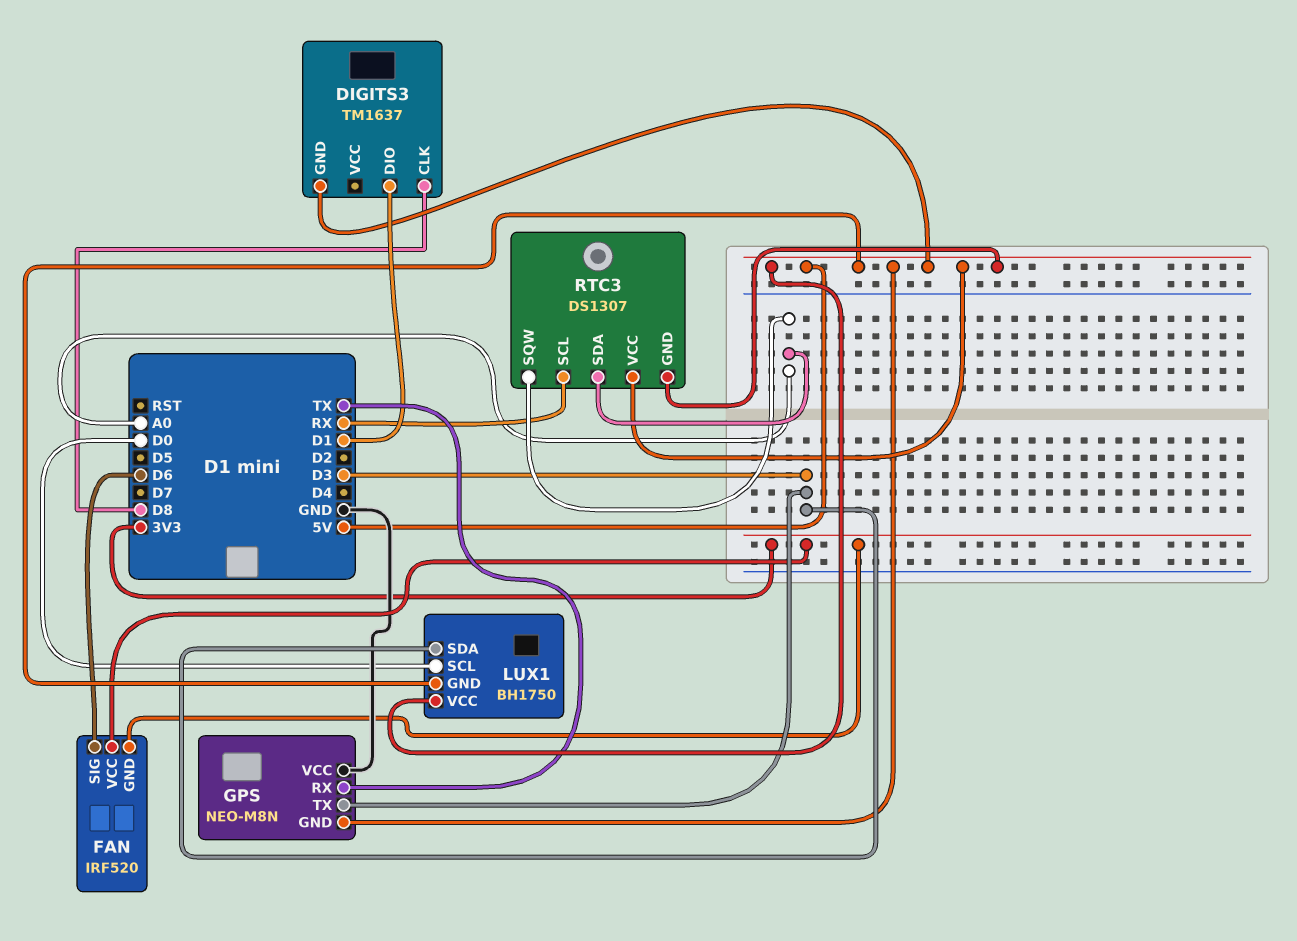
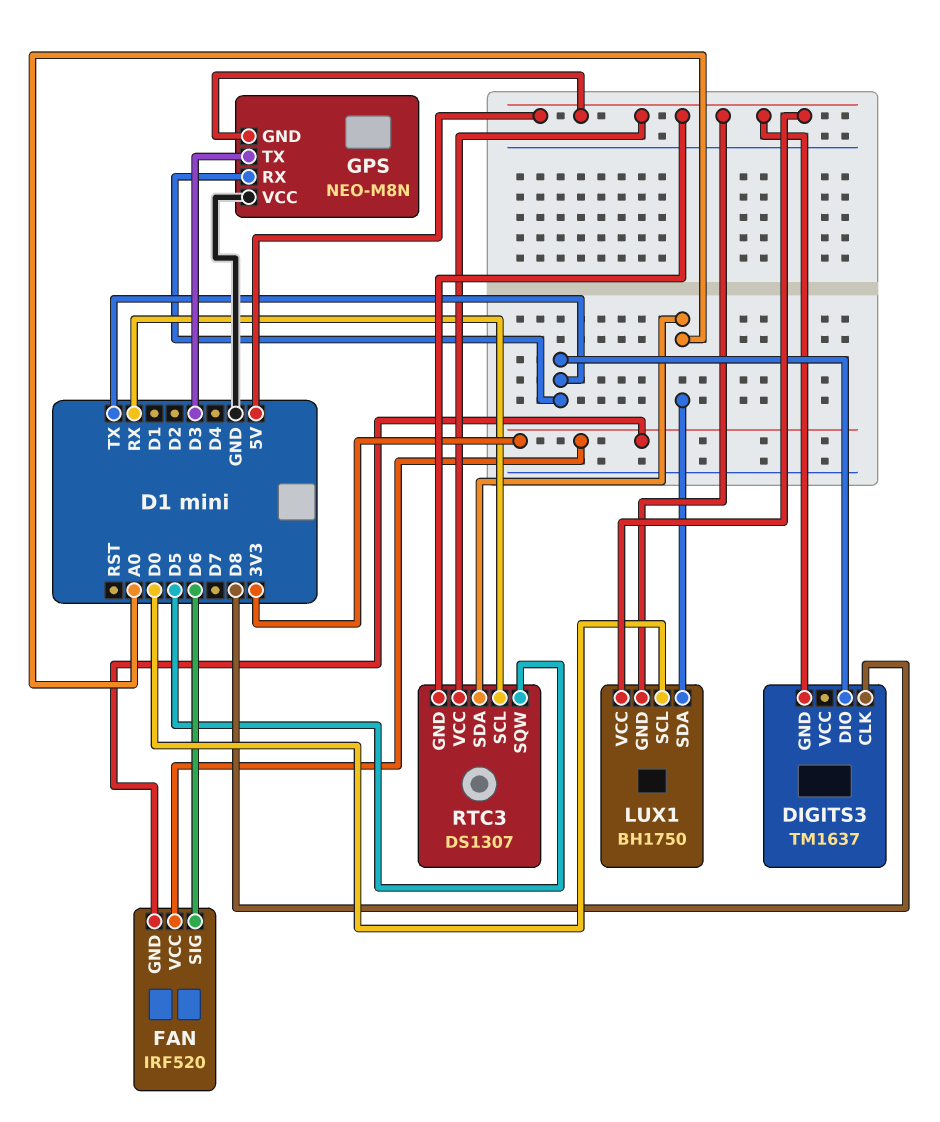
DIGITS3 pin DIO: D1 -> TX
LUX1 pin SDA: D3 -> A0
RTC3 pin SQW: A0 -> D5

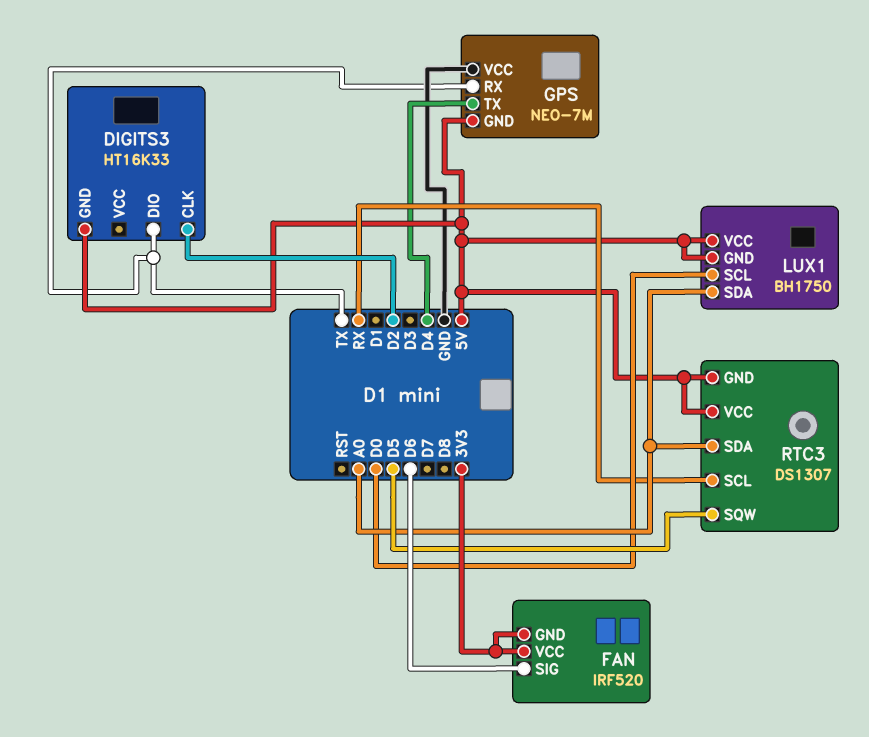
DIGITS3: TM1637 -> HT16K33
DIGITS3 pin CLK: D8 -> D2
GPS: NEO-M8N -> NEO-7M
GPS pin TX: D3 -> D4

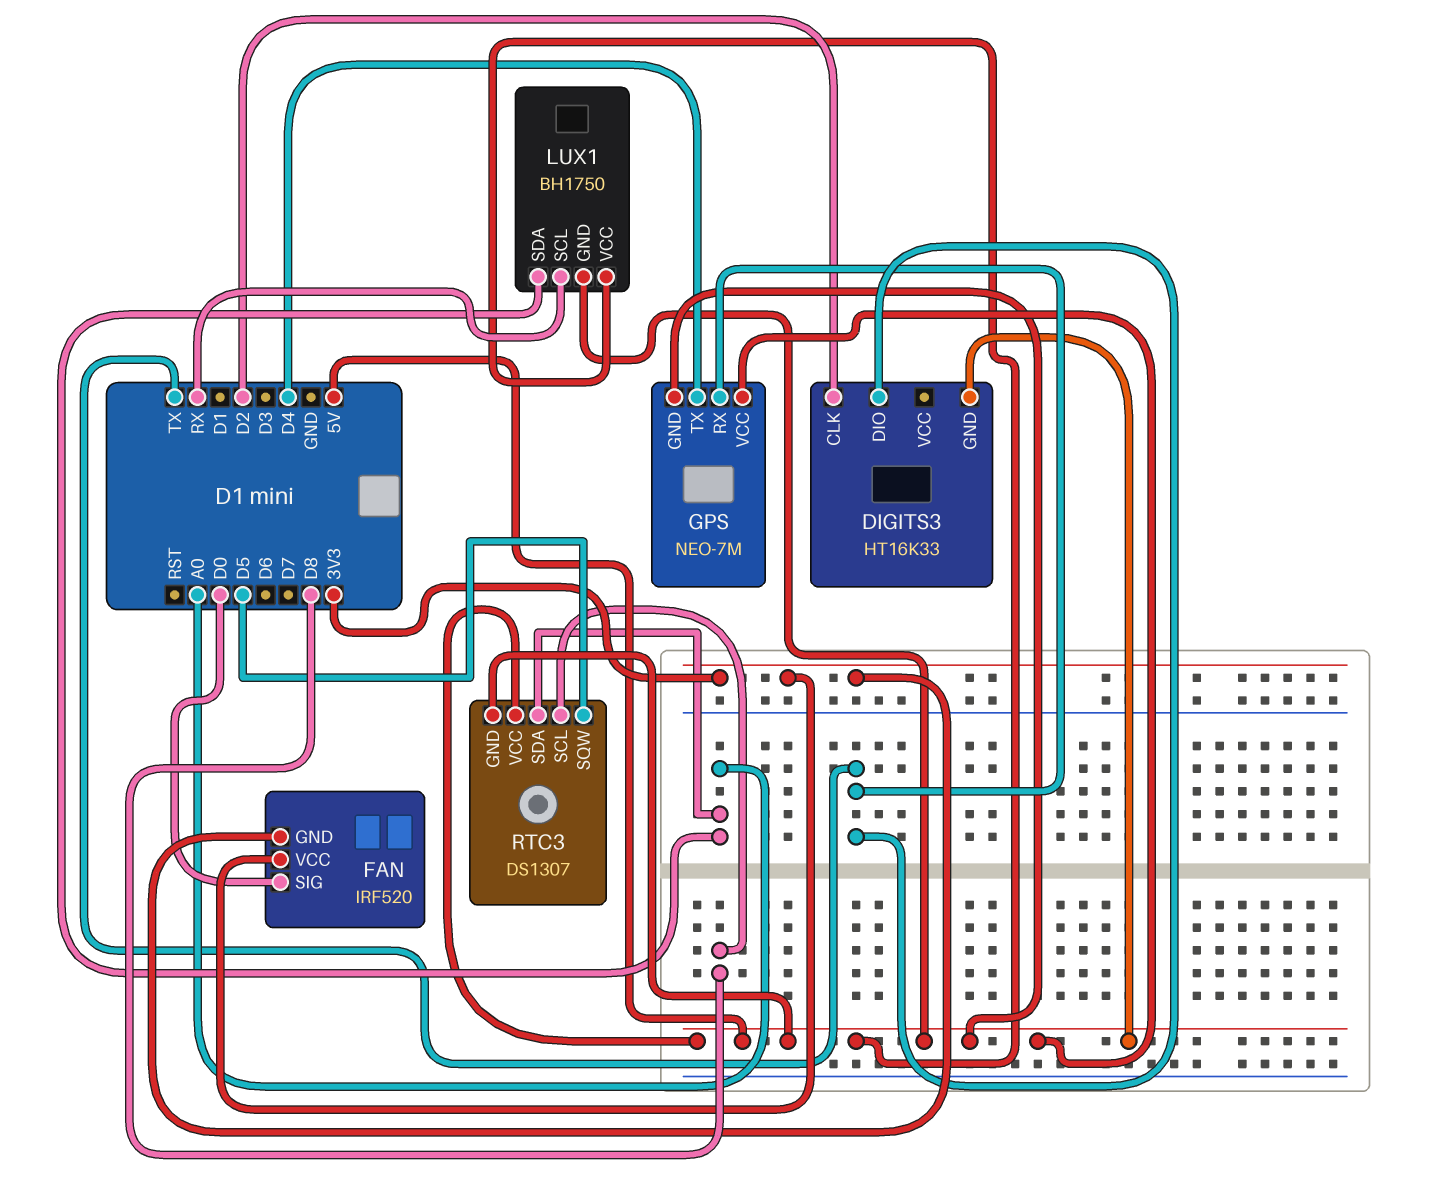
FAN pin SIG: D6 -> D0
GPS pin VCC: GND -> 5V
LUX1 pin SCL: D0 -> RX
RTC3 pin SCL: RX -> D8

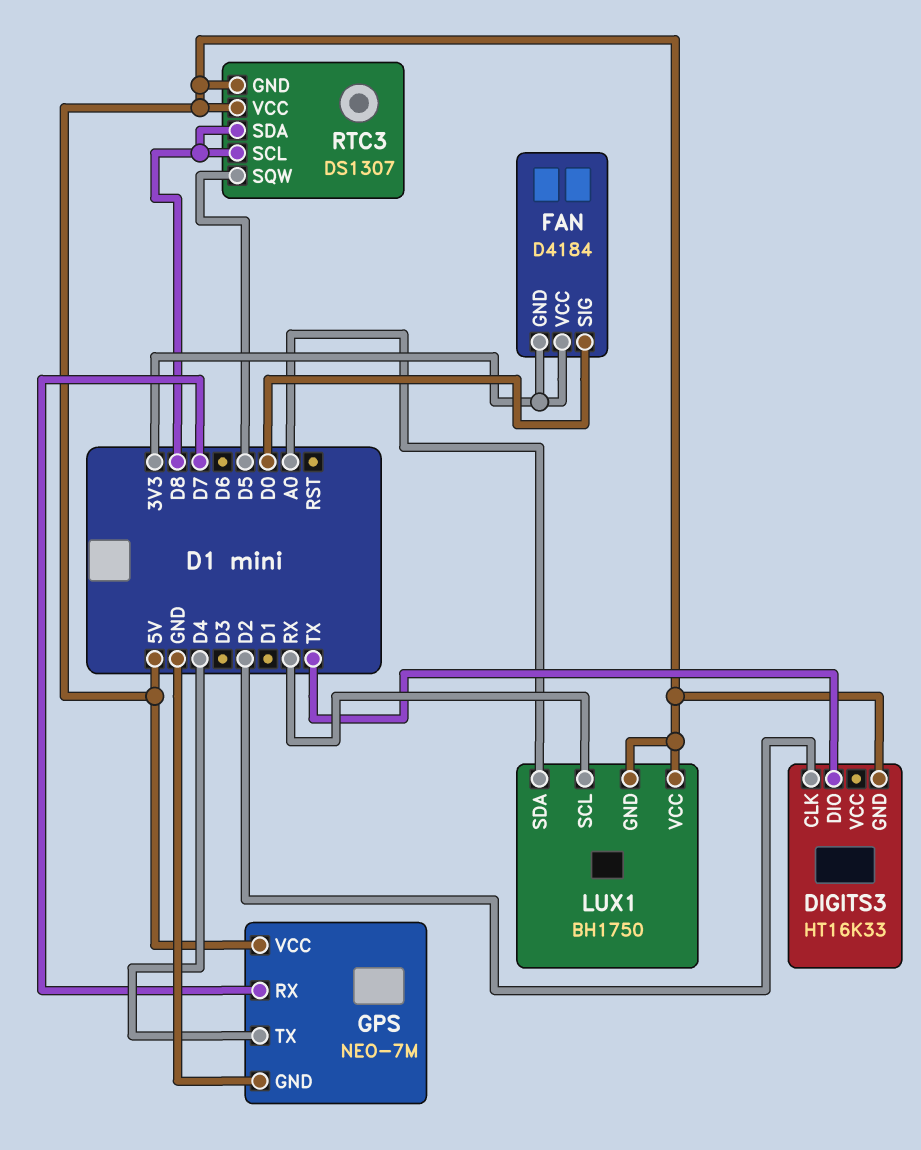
FAN: IRF520 -> D4184
GPS pin GND: 5V -> GND
GPS pin RX: TX -> D7
RTC3 pin SDA: A0 -> D8

